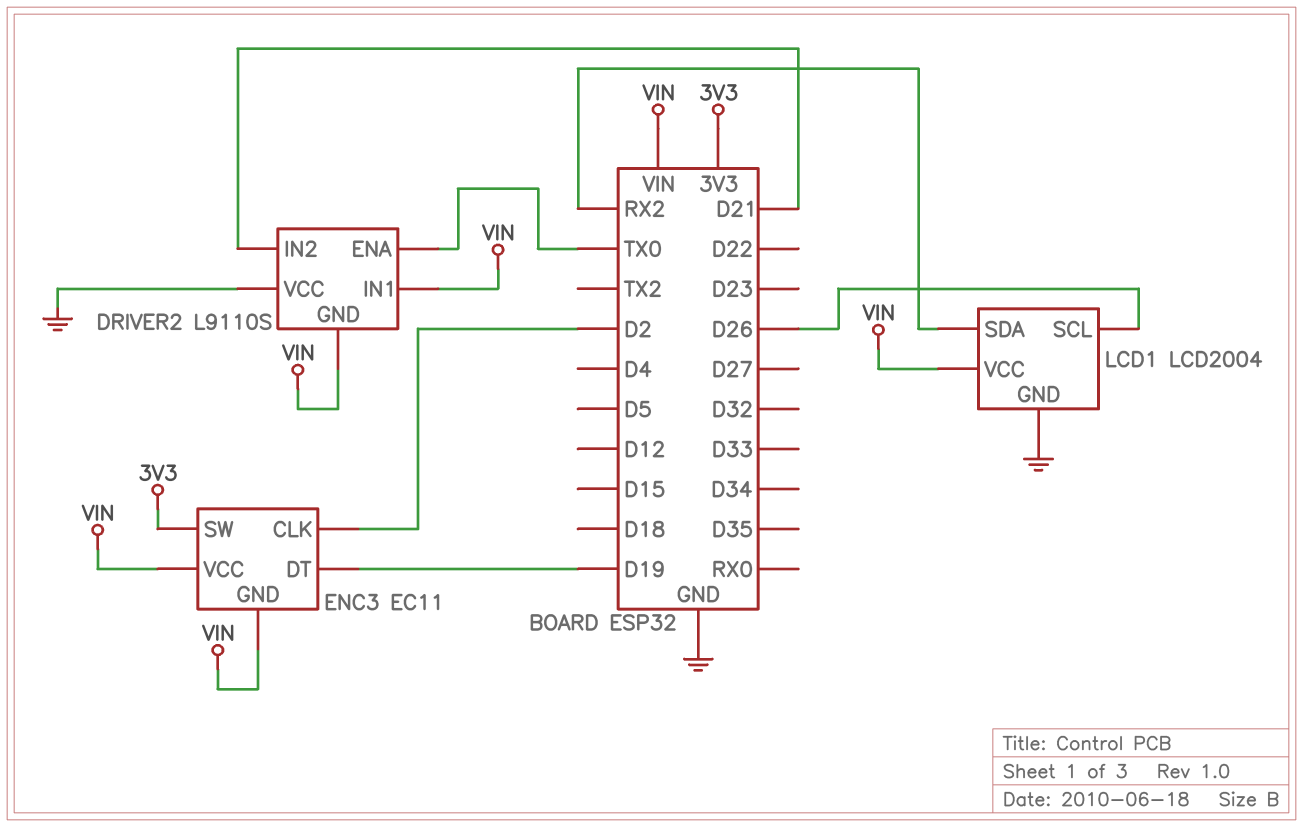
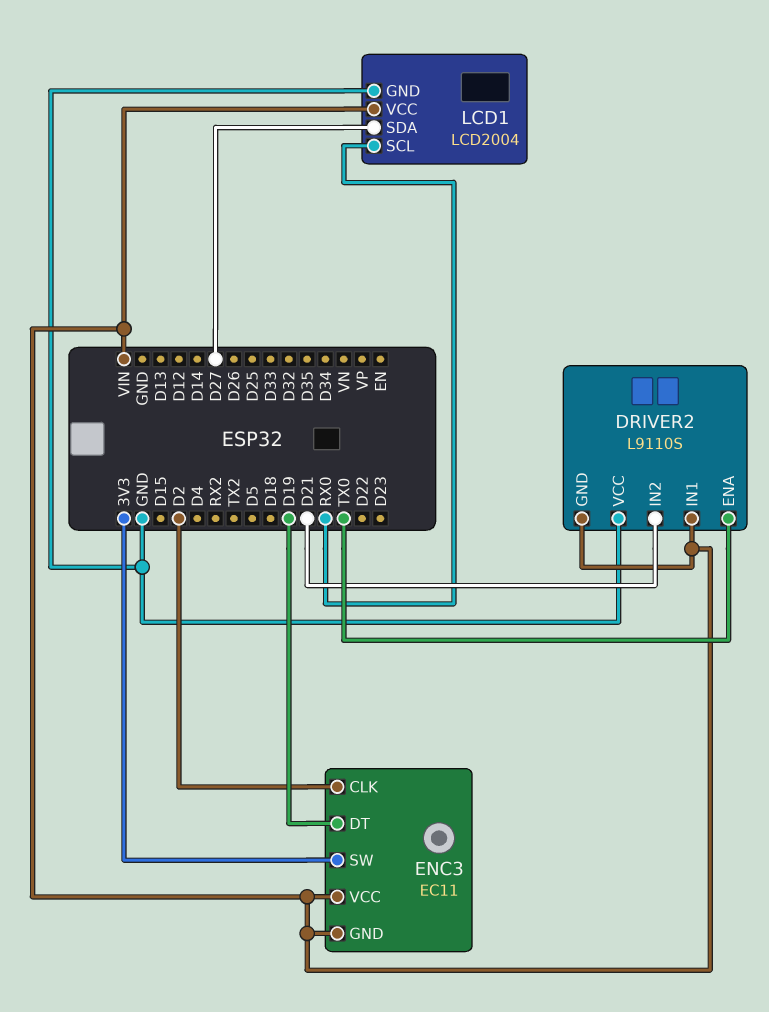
LCD1 pin SCL: D26 -> RX0
LCD1 pin SDA: RX2 -> D27

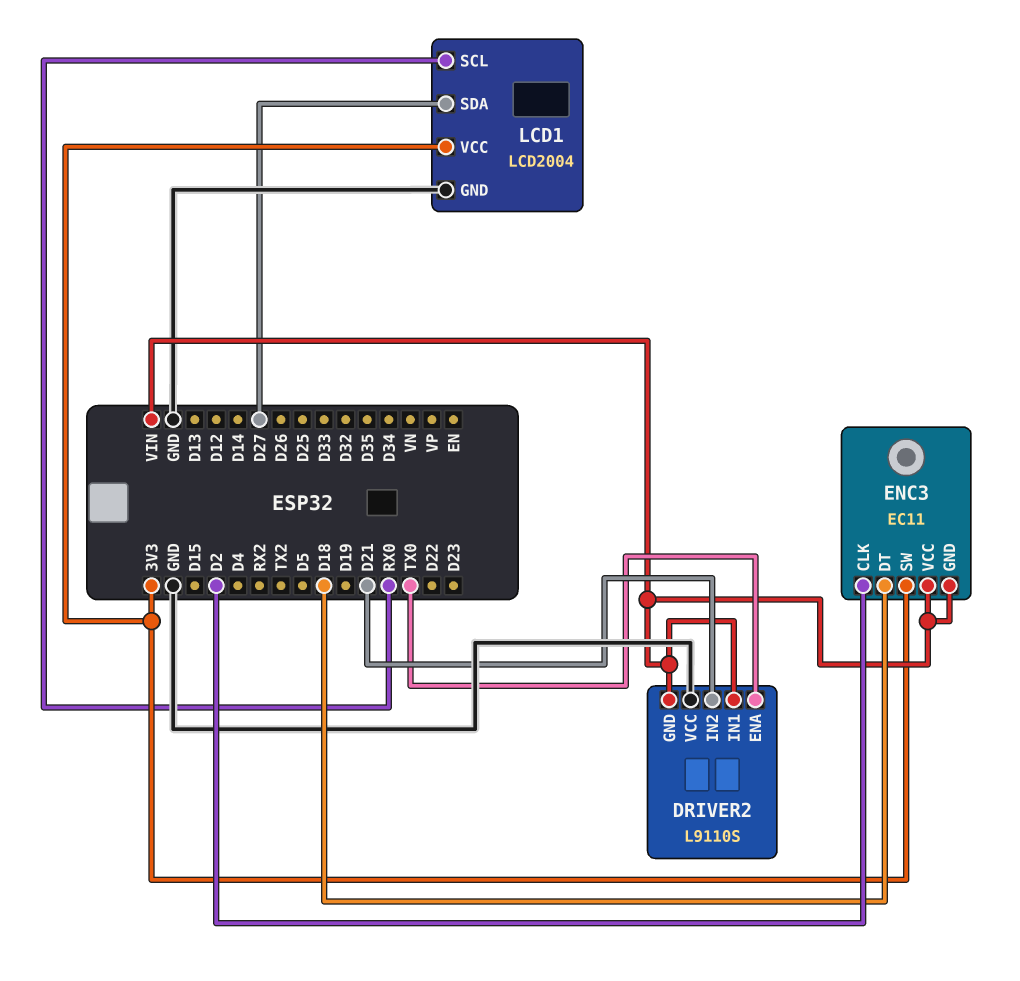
ENC3 pin DT: D19 -> D18
LCD1 pin VCC: VIN -> 3V3

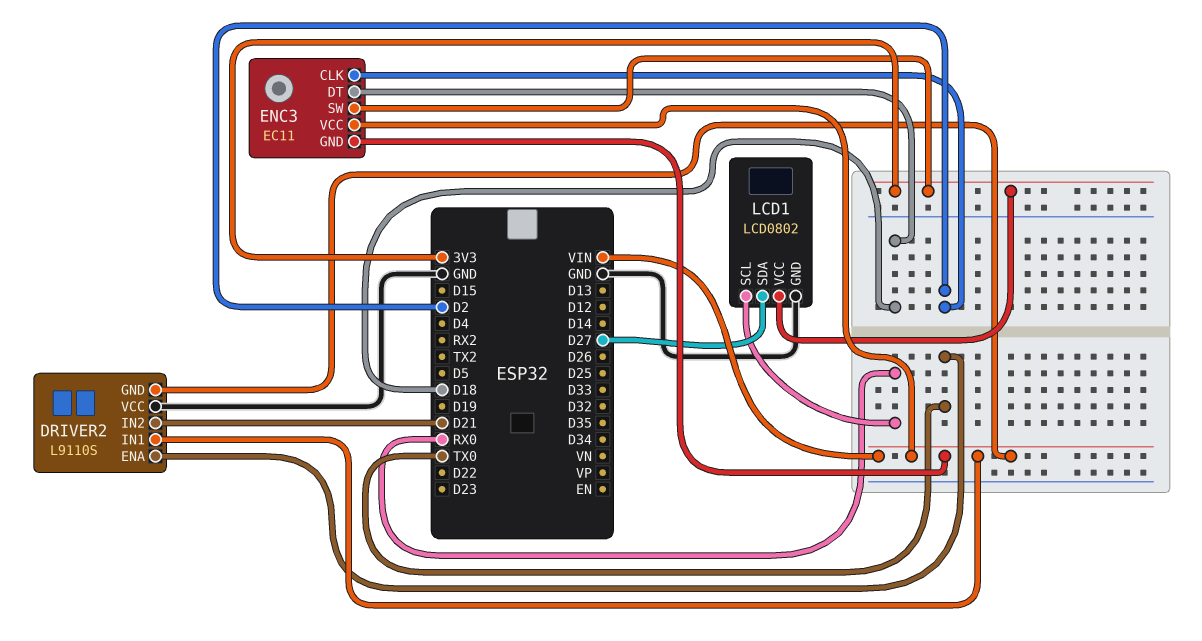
LCD1: LCD2004 -> LCD0802

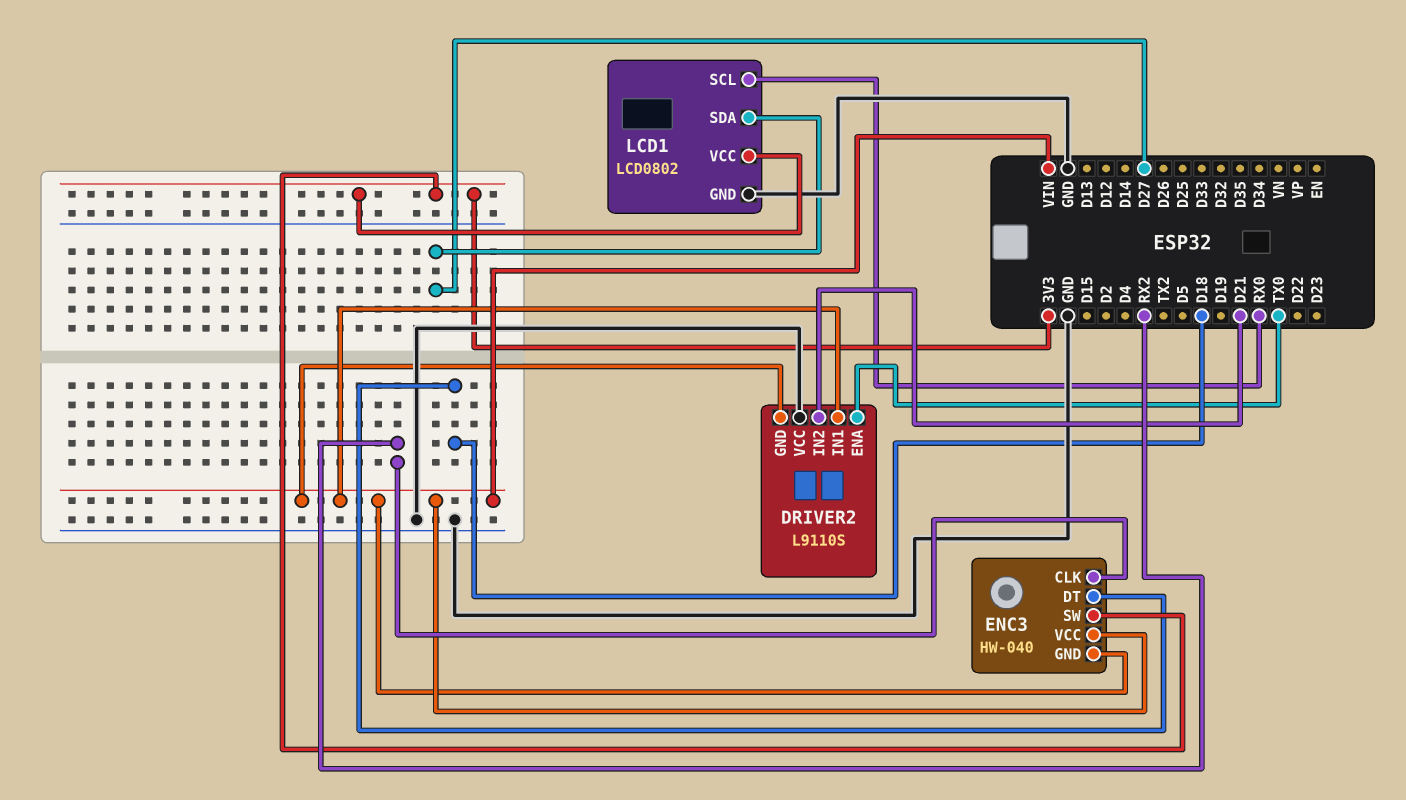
ENC3: EC11 -> HW-040
ENC3 pin CLK: D2 -> RX2

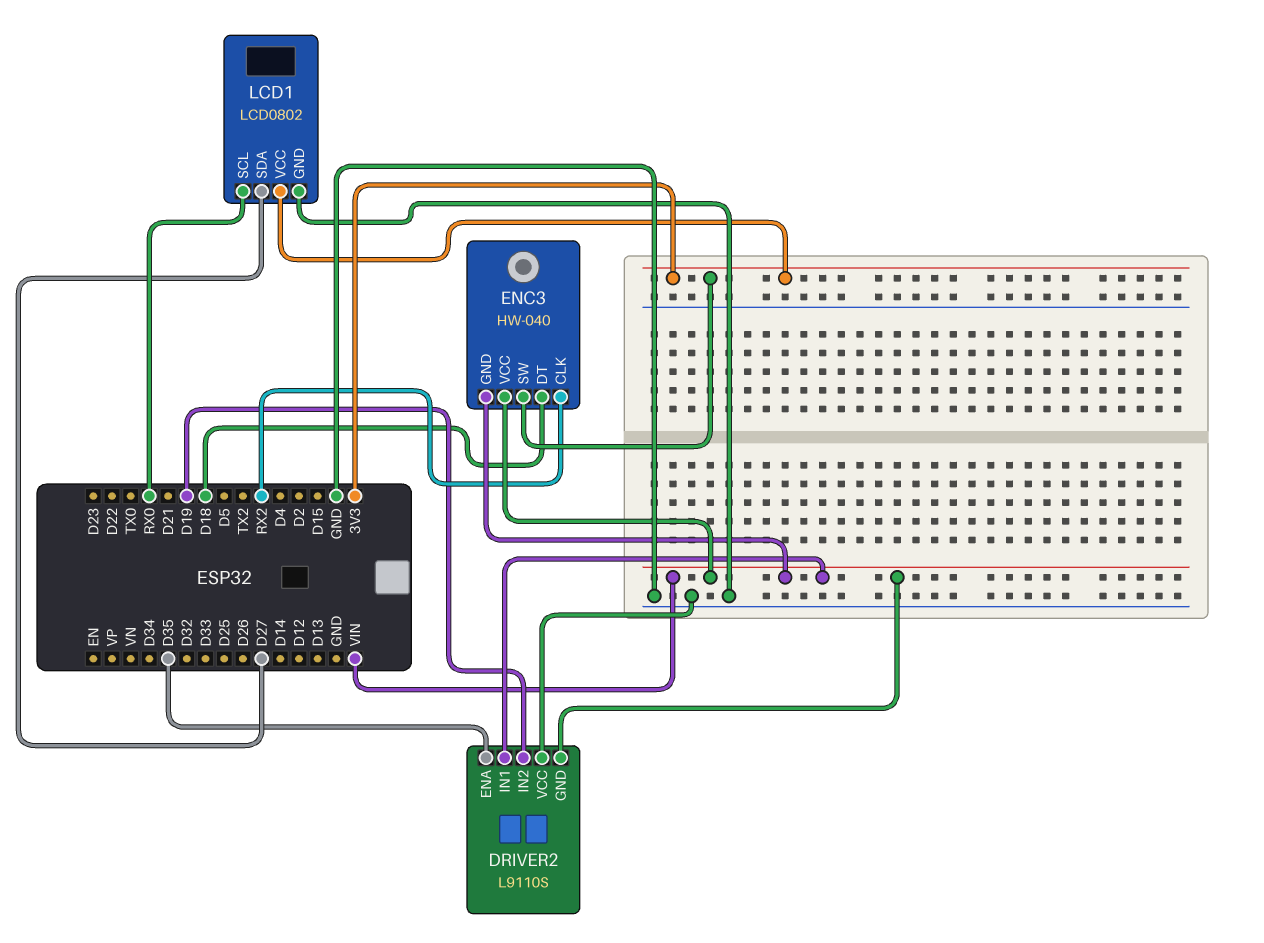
DRIVER2 pin ENA: TX0 -> D35
DRIVER2 pin IN2: D21 -> D19

